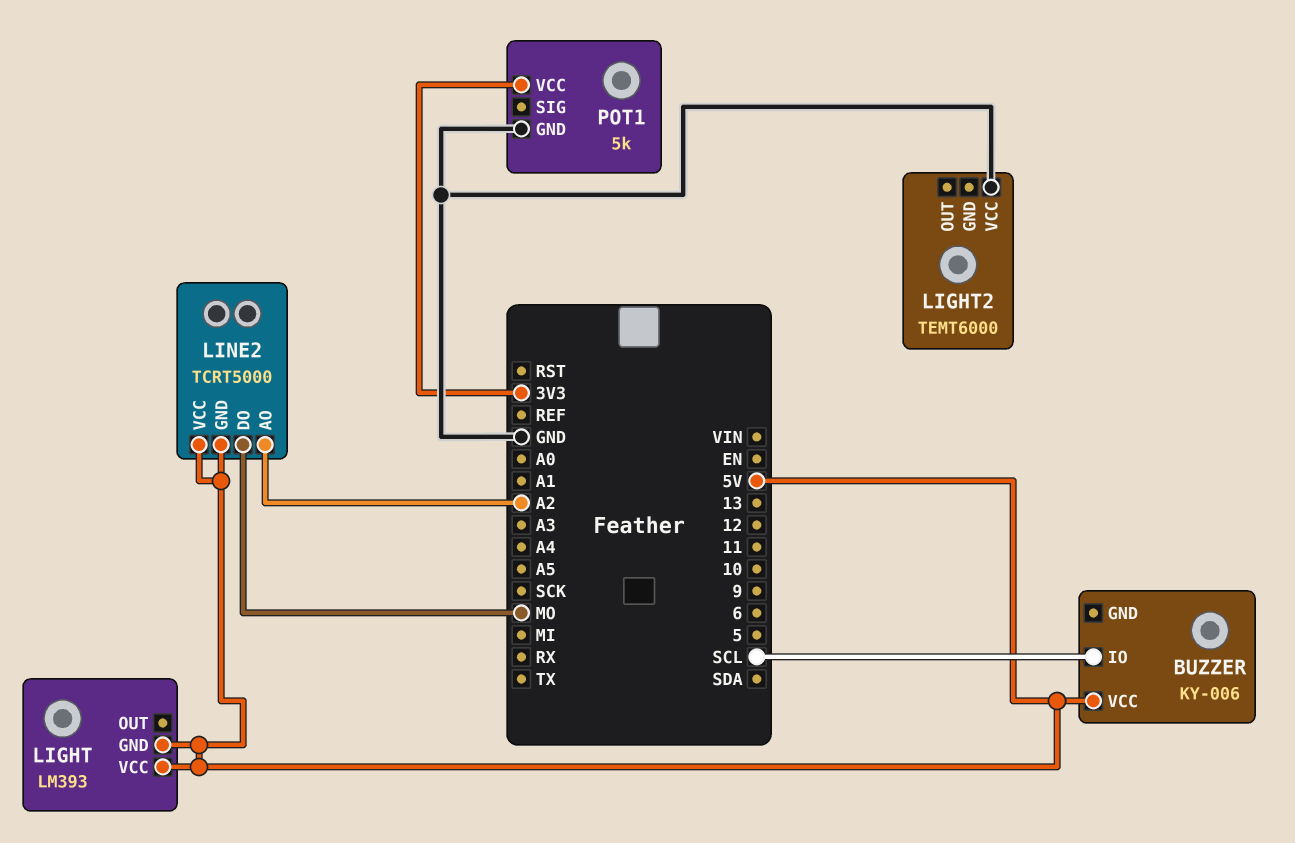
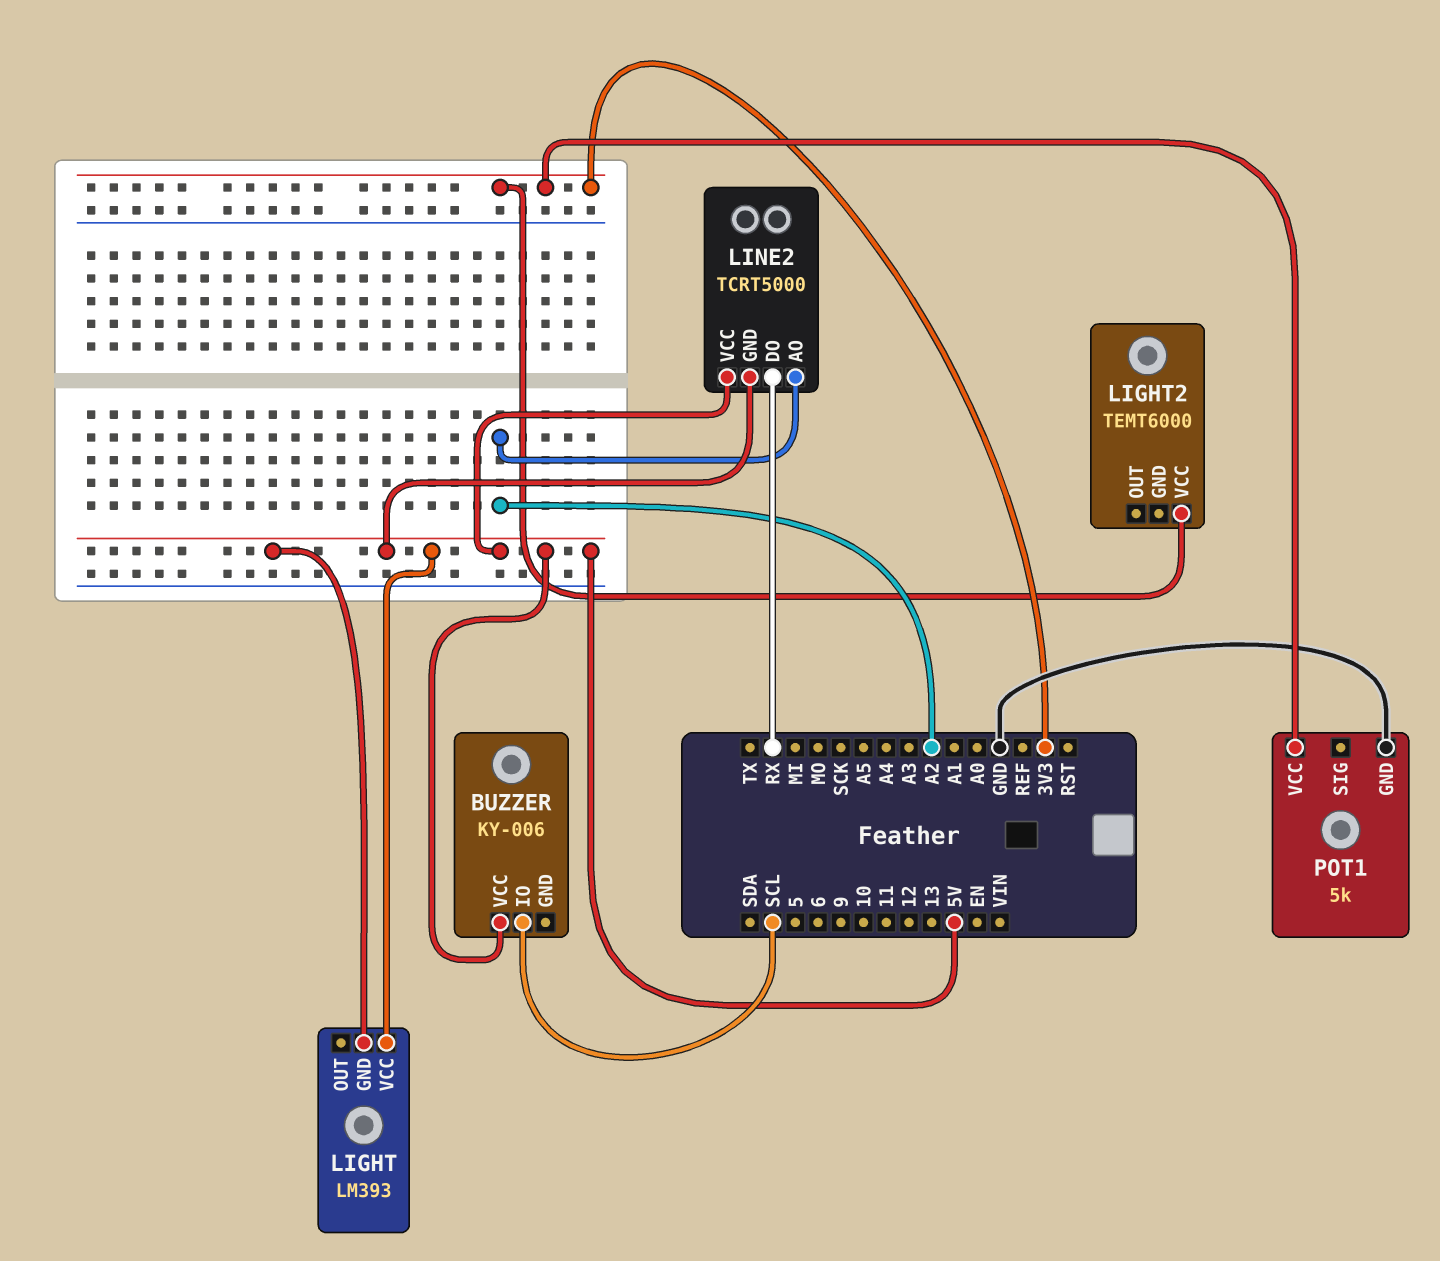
LIGHT2 pin VCC: GND -> 3V3
LINE2 pin DO: MO -> RX

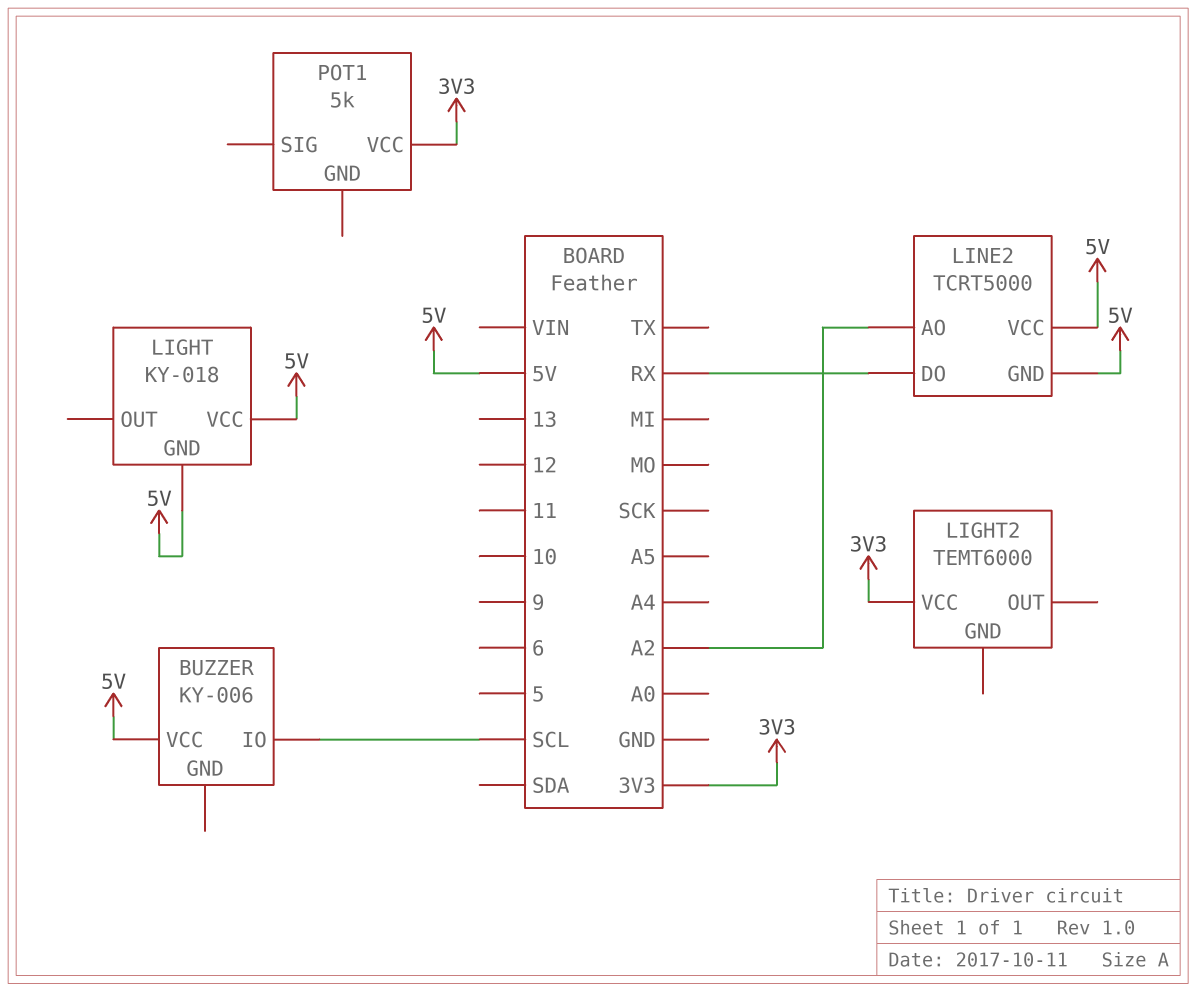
LIGHT: LM393 -> KY-018
POT1 pin GND: GND -> none

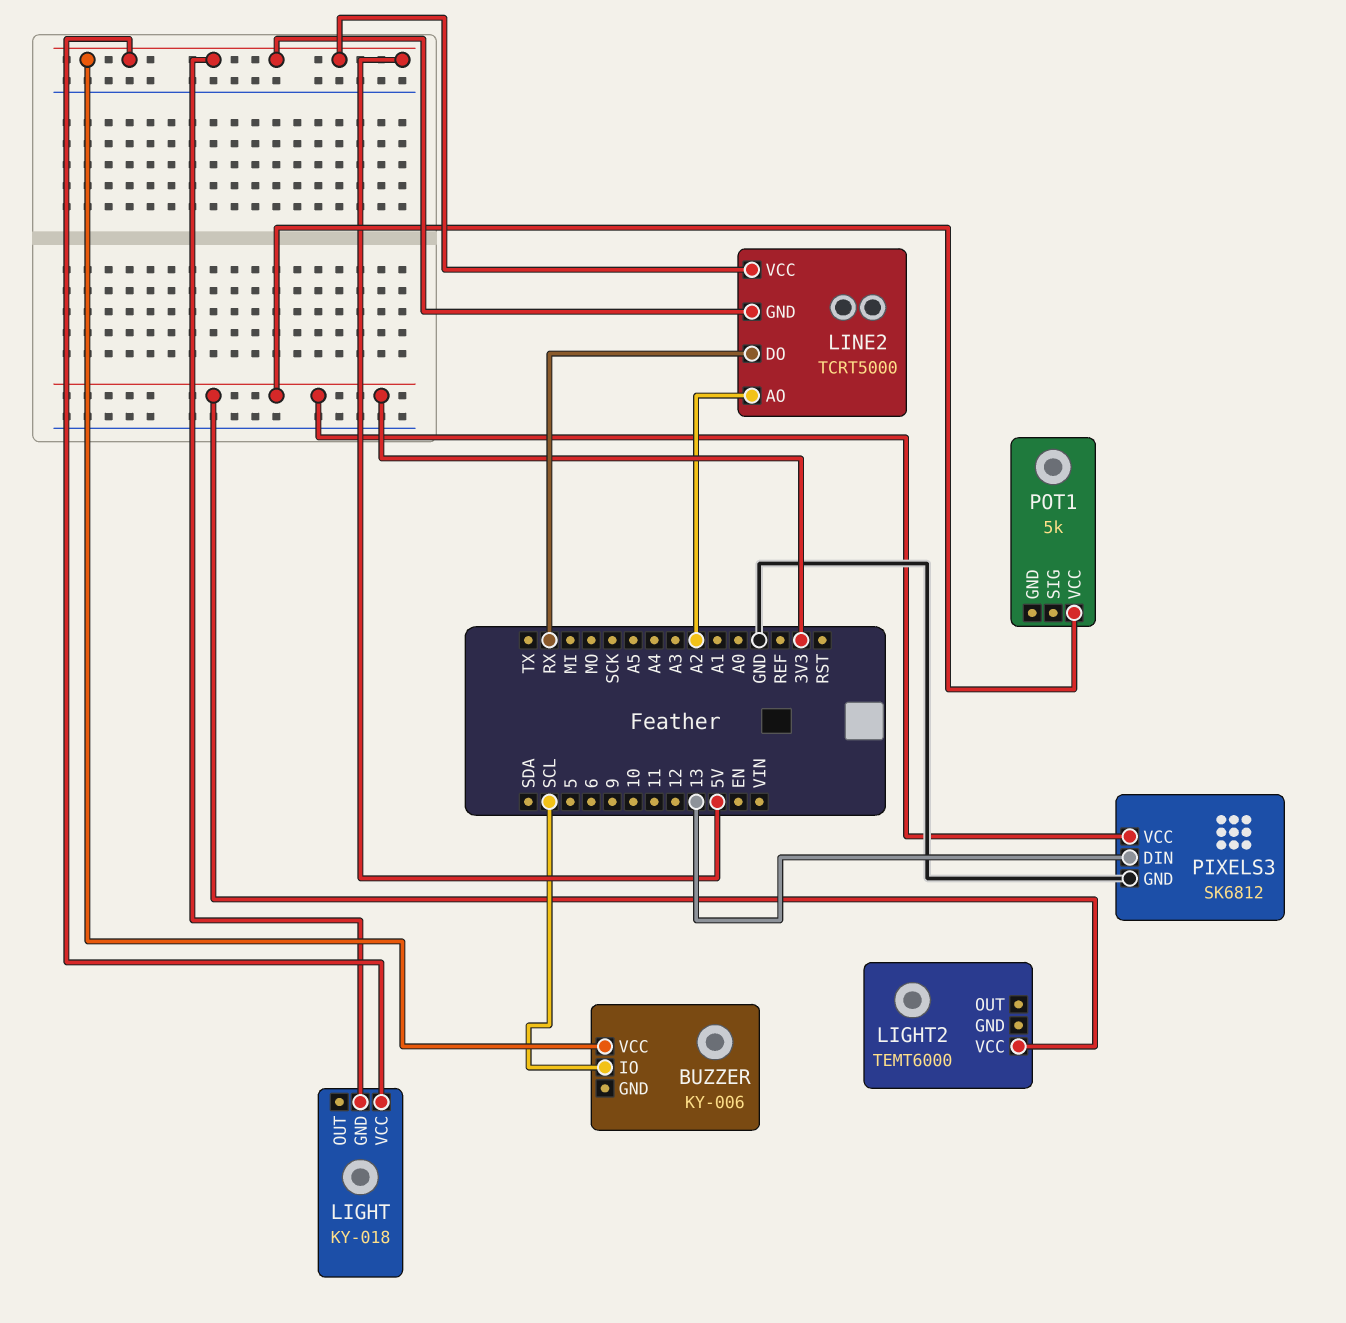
PIXELS3: none -> SK6812
PIXELS3 pin DIN: none -> 13
PIXELS3 pin GND: none -> GND
PIXELS3 pin VCC: none -> 3V3

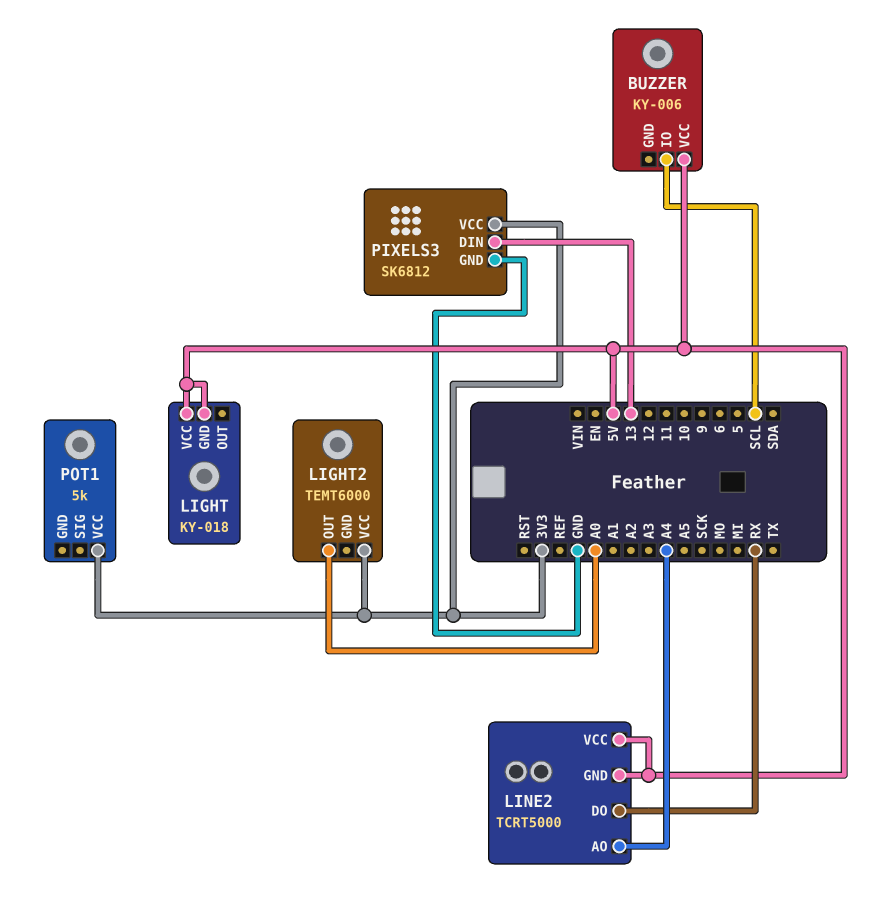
LIGHT2 pin OUT: none -> A0
LINE2 pin AO: A2 -> A4

